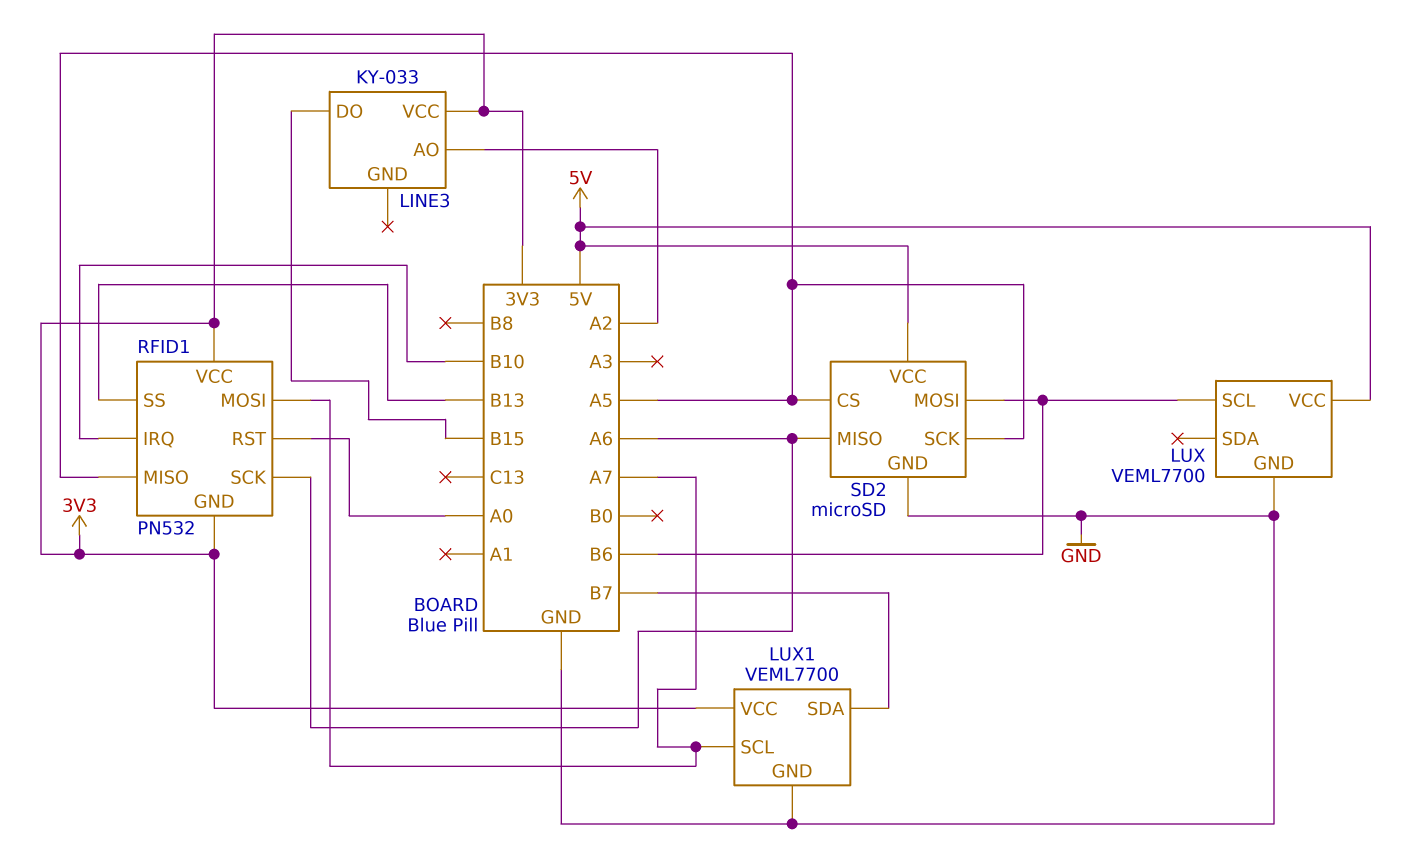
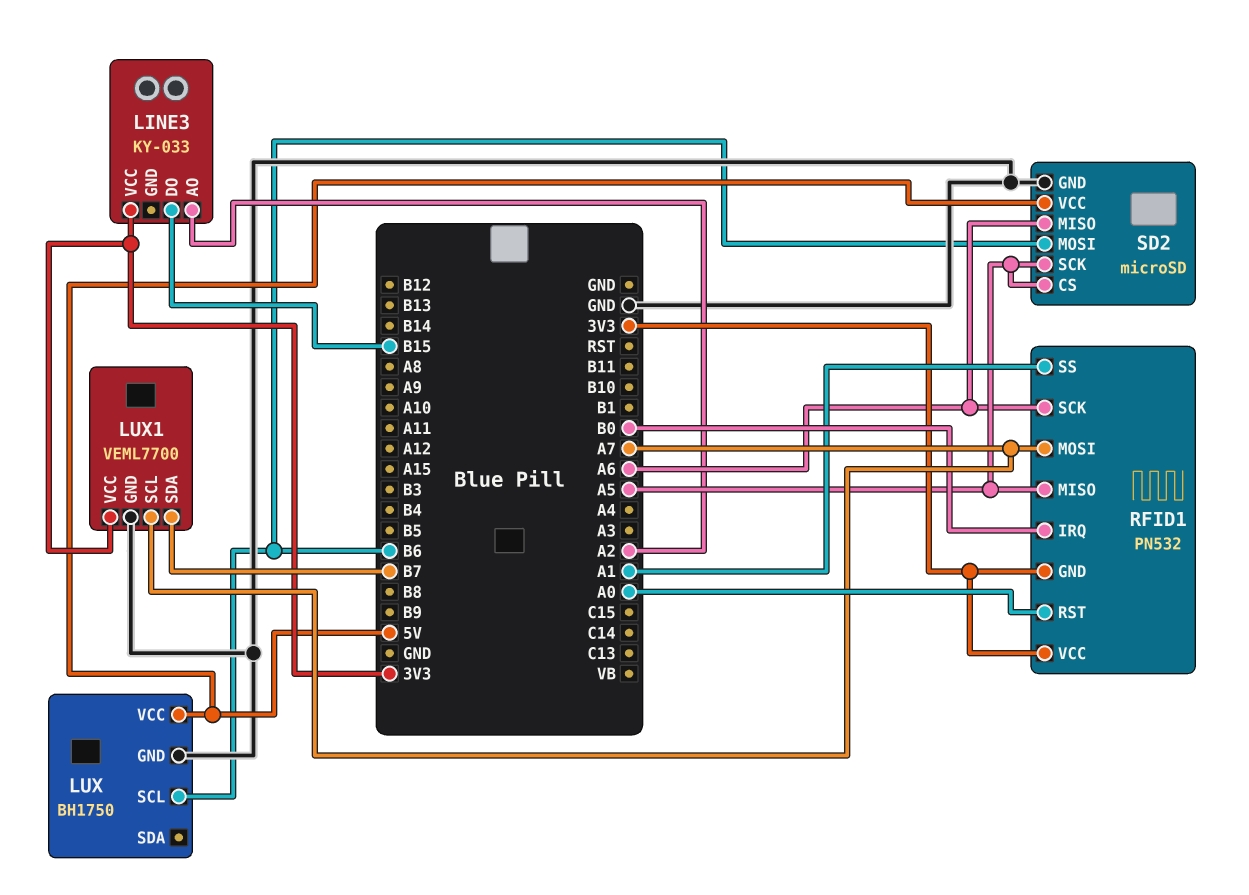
LUX: VEML7700 -> BH1750
RFID1 pin IRQ: B10 -> B0
RFID1 pin SS: B13 -> A1

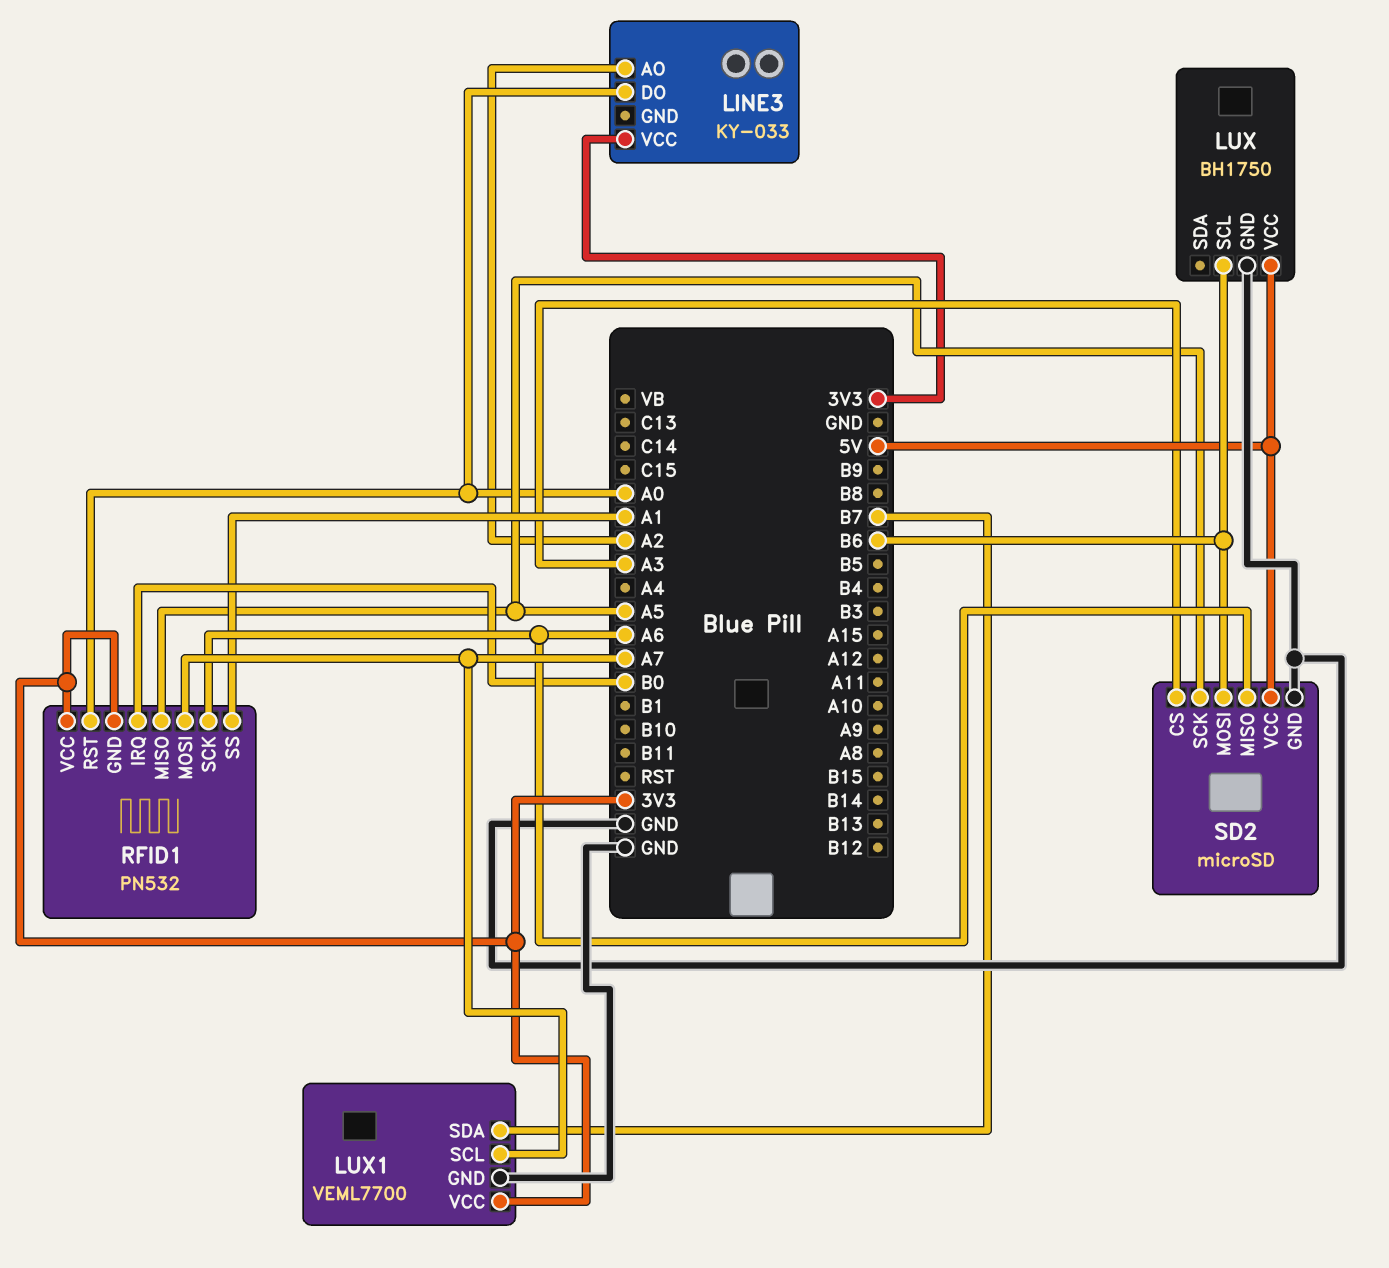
LINE3 pin DO: B15 -> A0
SD2 pin CS: A5 -> A3

